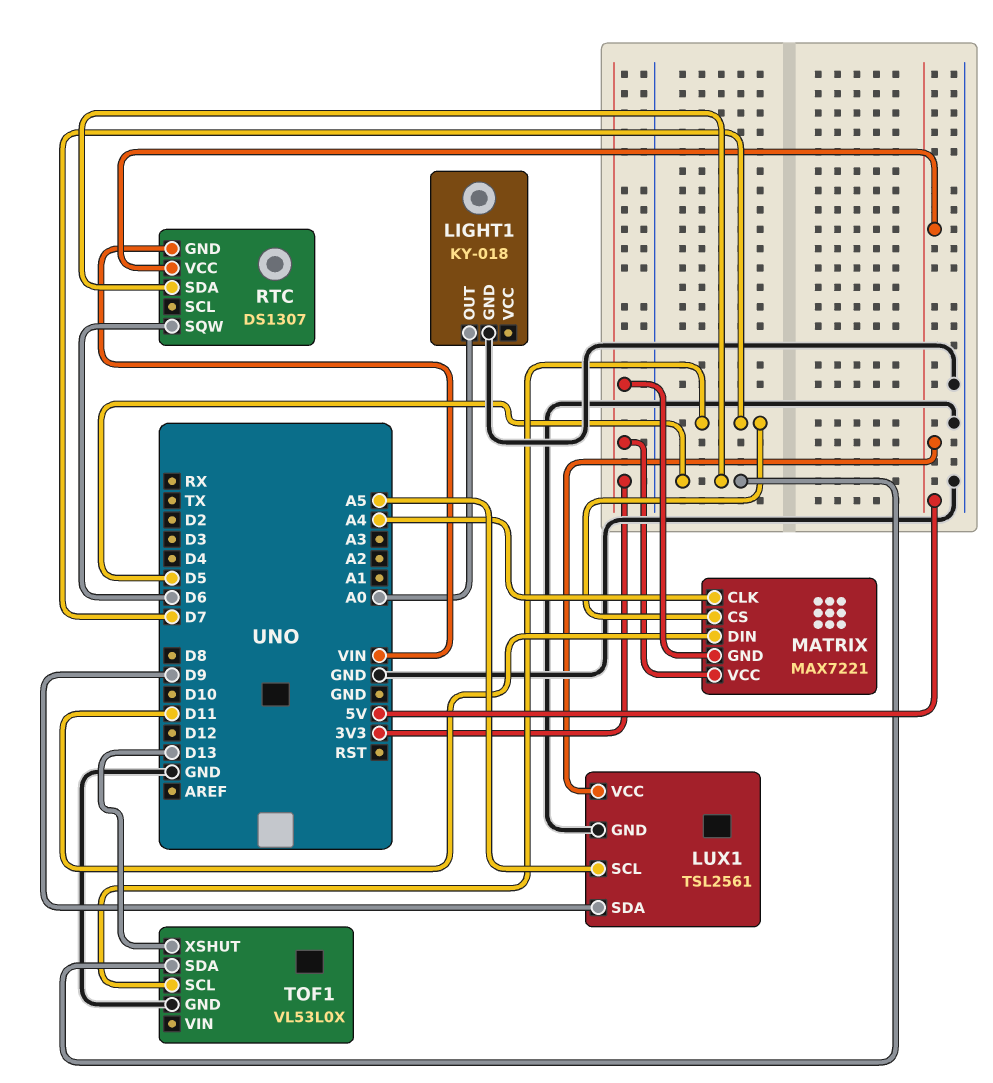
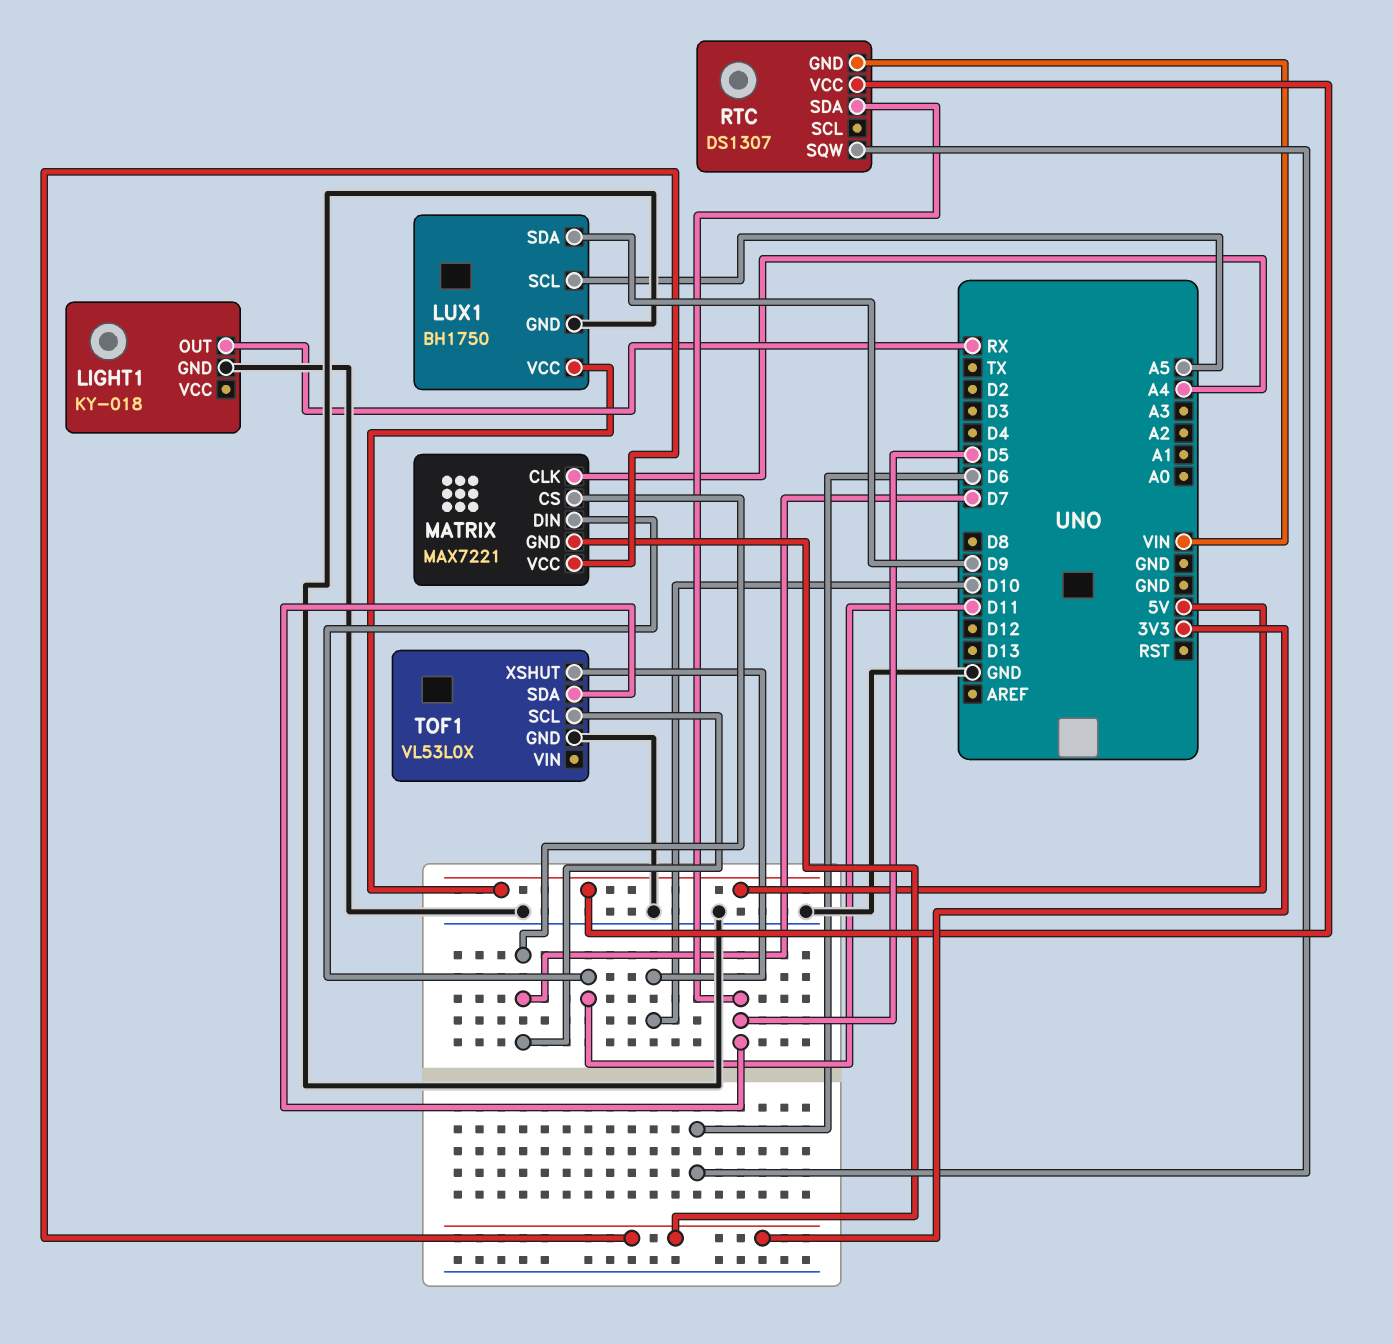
LIGHT1 pin OUT: A0 -> RX
LUX1: TSL2561 -> BH1750
TOF1 pin XSHUT: D13 -> D10

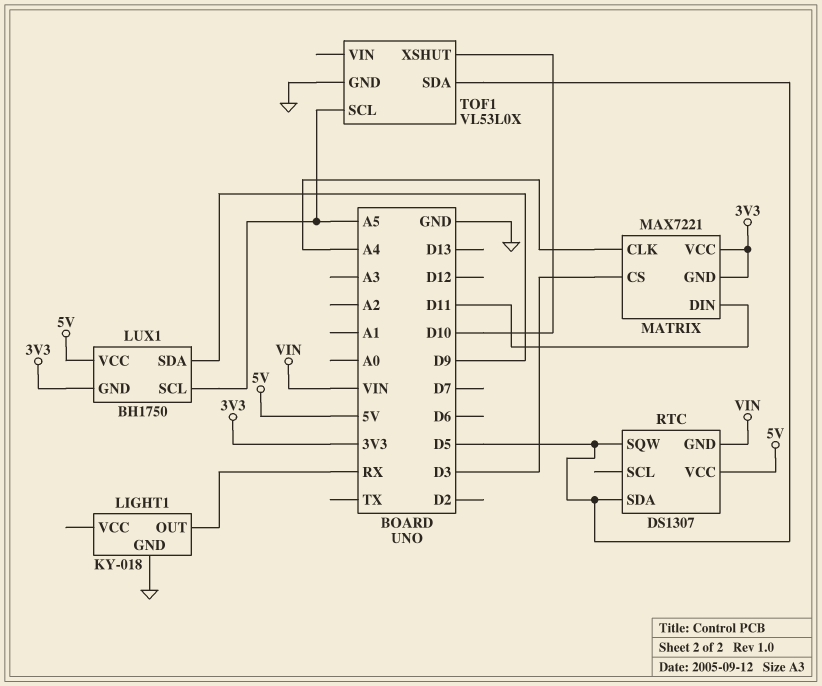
LUX1 pin GND: GND -> 3V3
MATRIX pin CS: D7 -> D3
RTC pin SQW: D6 -> D5
TOF1 pin SCL: D7 -> A5

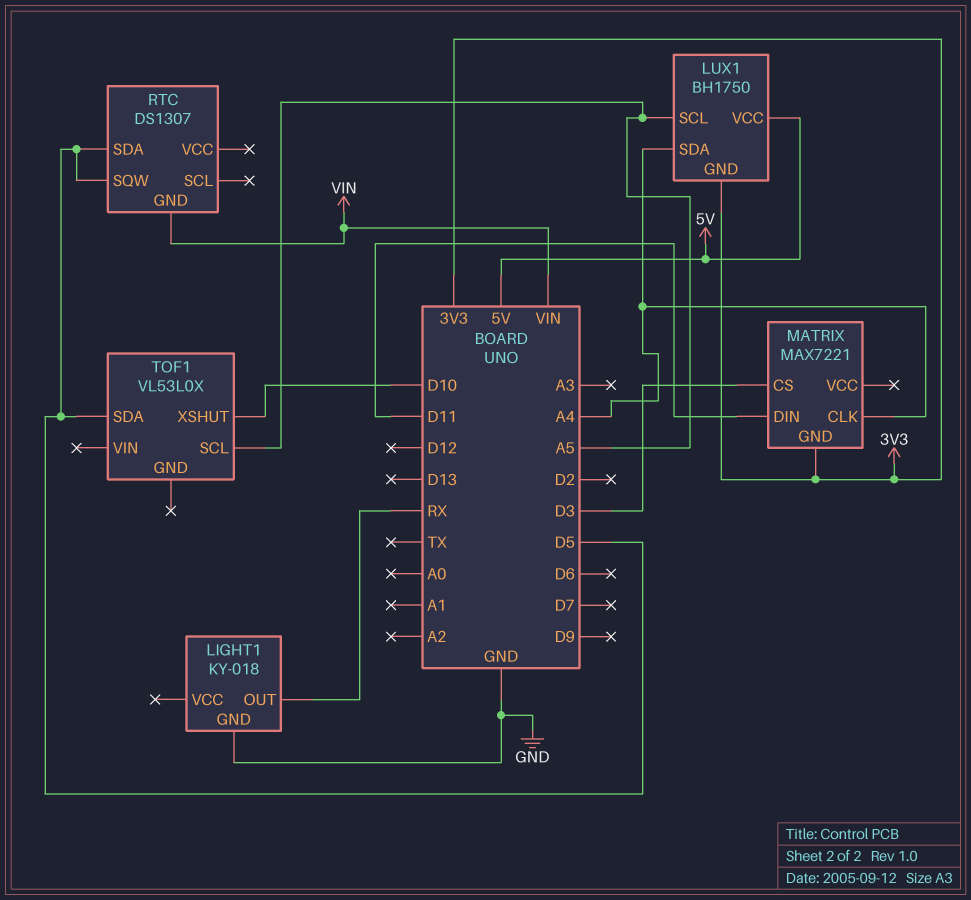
LUX1 pin SDA: D9 -> A4
MATRIX pin VCC: 3V3 -> none
RTC pin VCC: 5V -> none
TOF1 pin GND: GND -> none

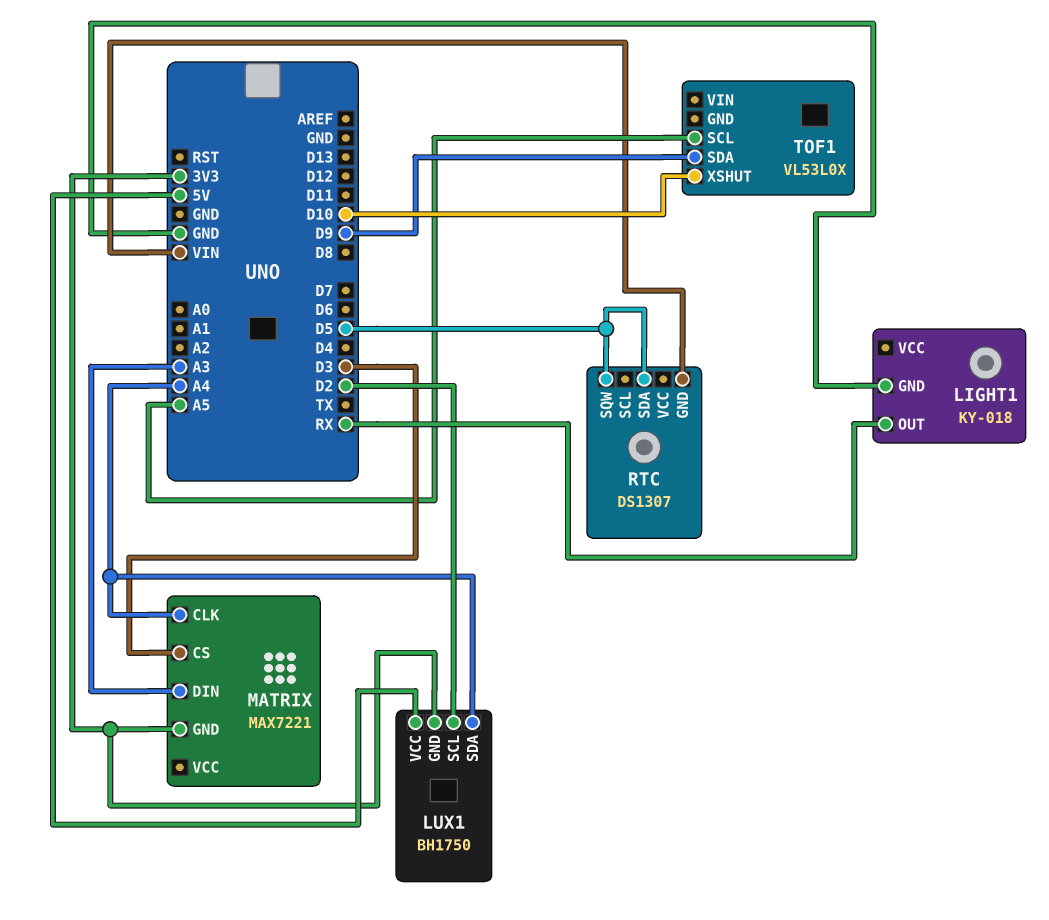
LUX1 pin SCL: A5 -> D2
MATRIX pin DIN: D11 -> A3
TOF1 pin SDA: D5 -> D9

